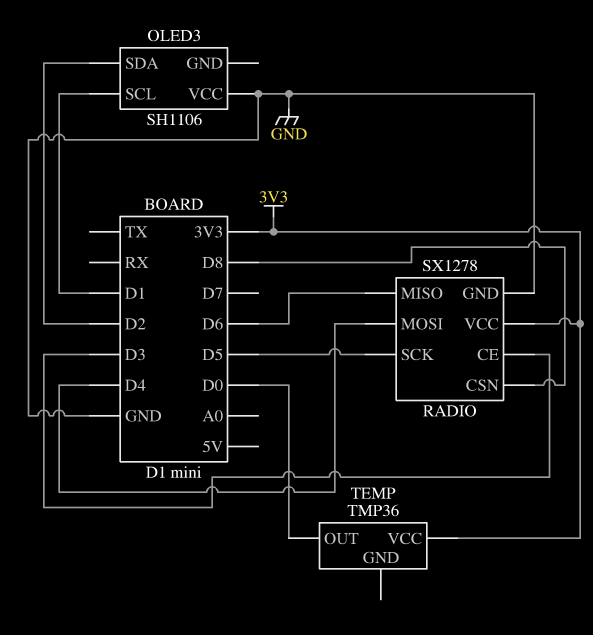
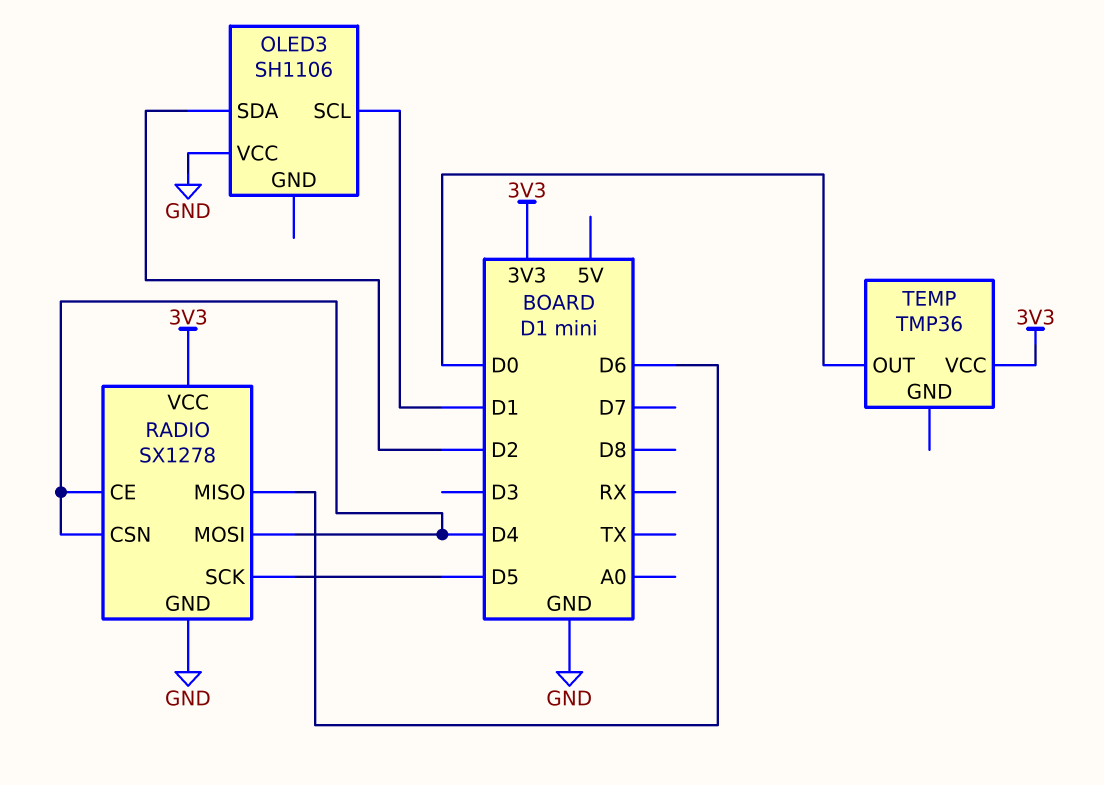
RADIO pin CE: D3 -> D4
RADIO pin CSN: D8 -> D4

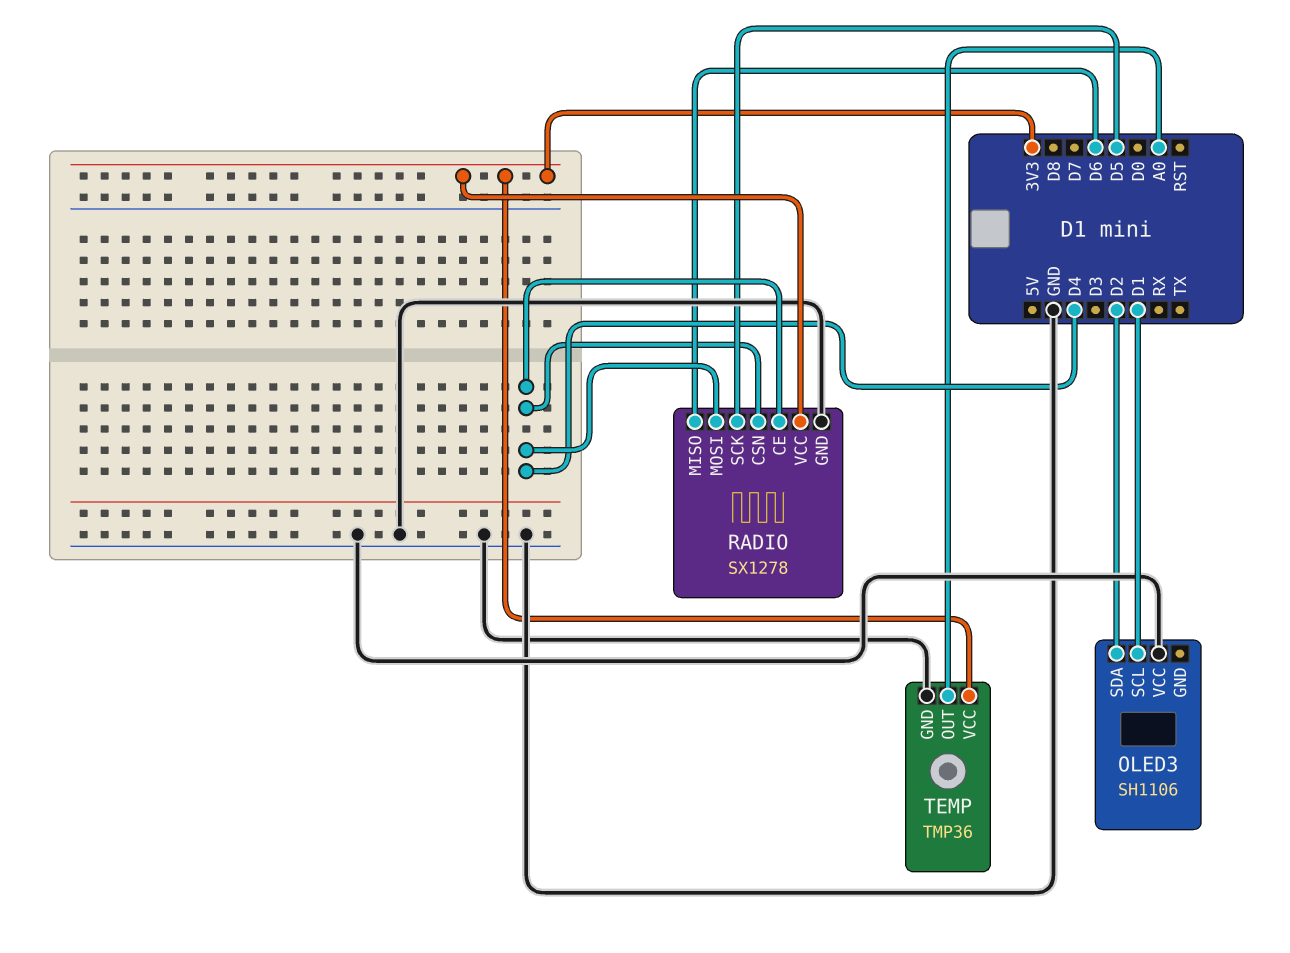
TEMP pin GND: none -> GND
TEMP pin OUT: D0 -> A0

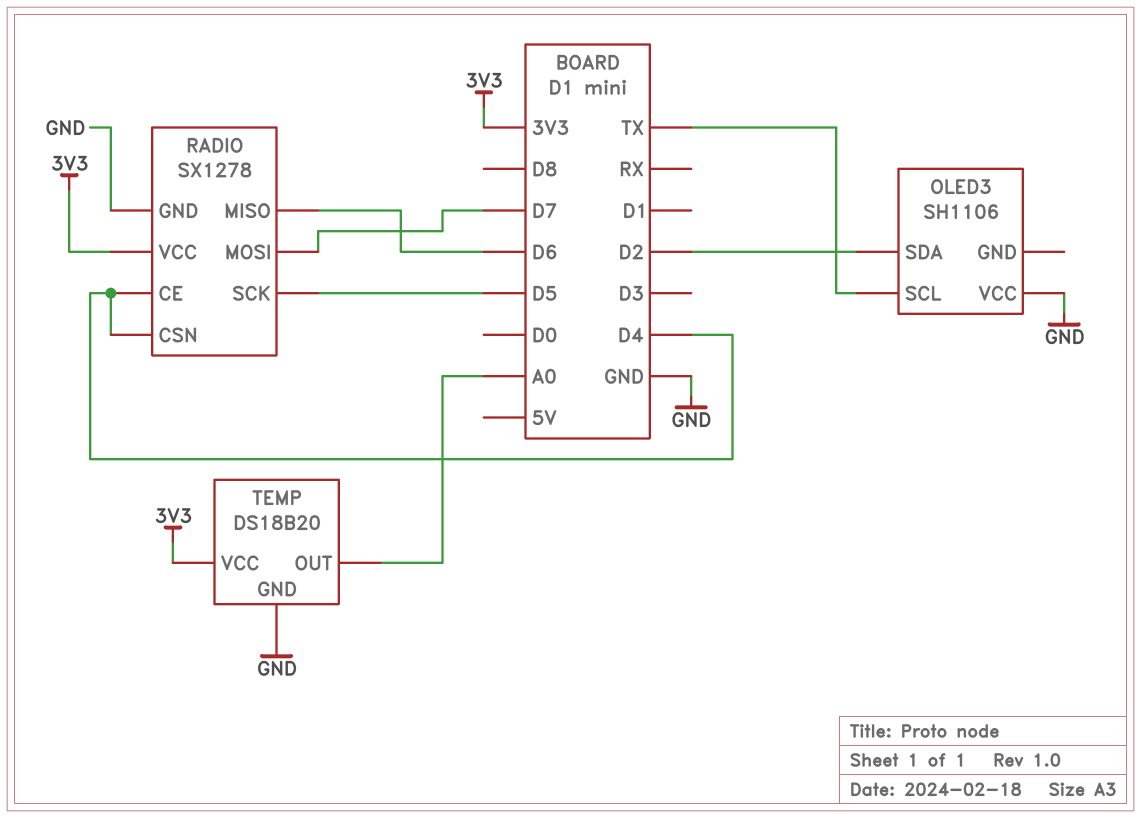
OLED3 pin SCL: D1 -> TX
RADIO pin MOSI: D4 -> D7
TEMP: TMP36 -> DS18B20

